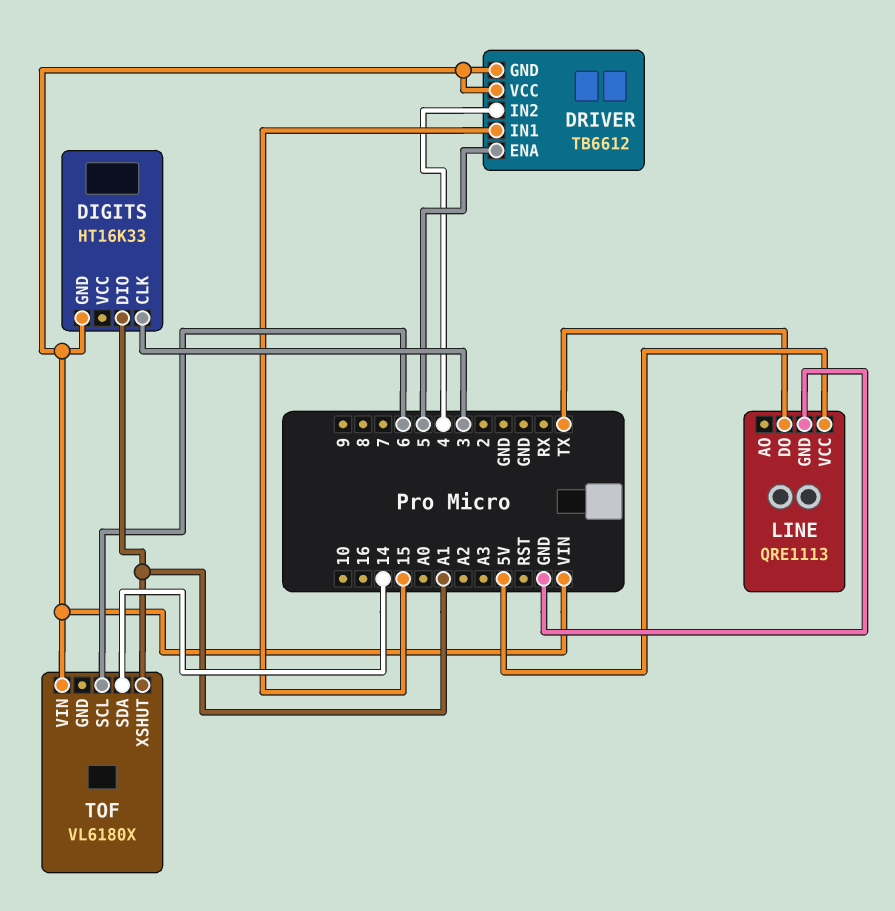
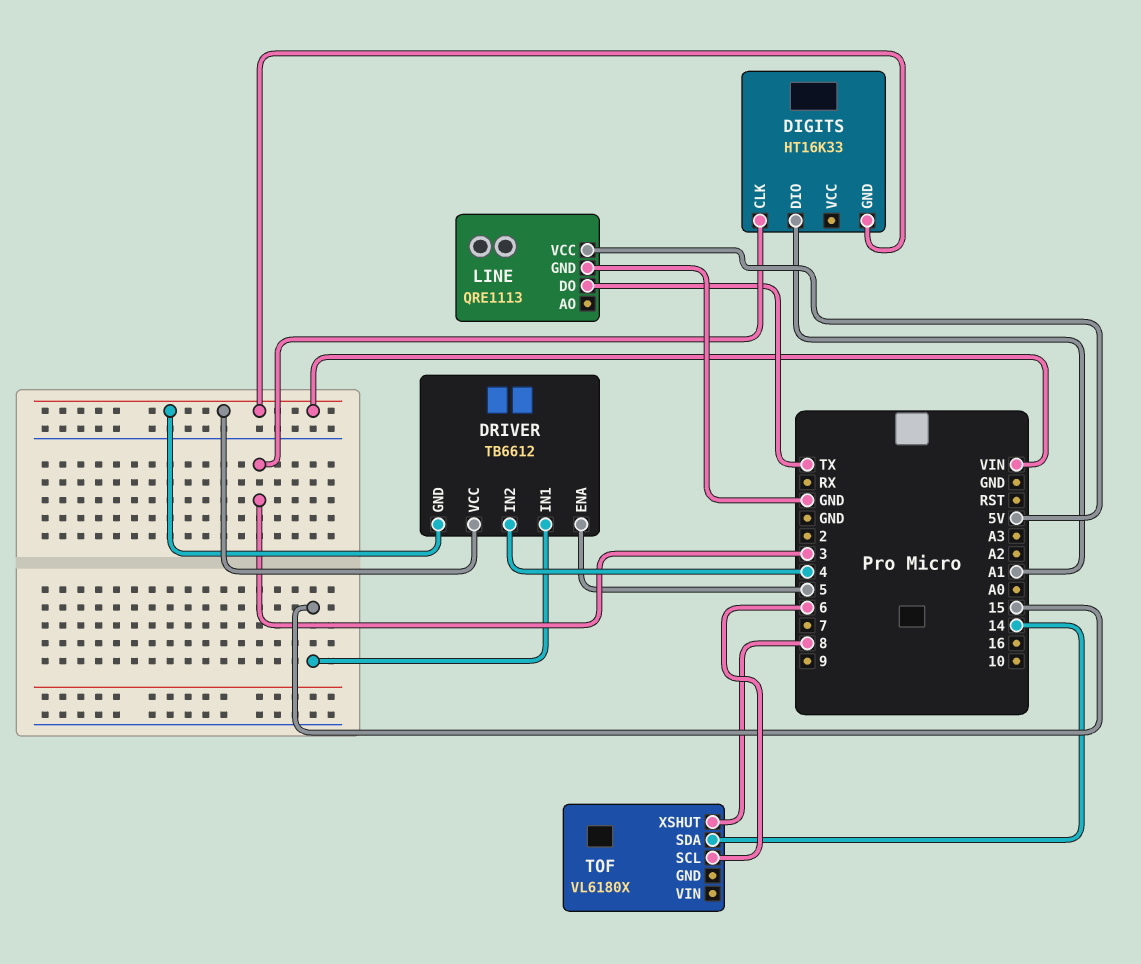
TOF pin VIN: VIN -> none
TOF pin XSHUT: A1 -> 8

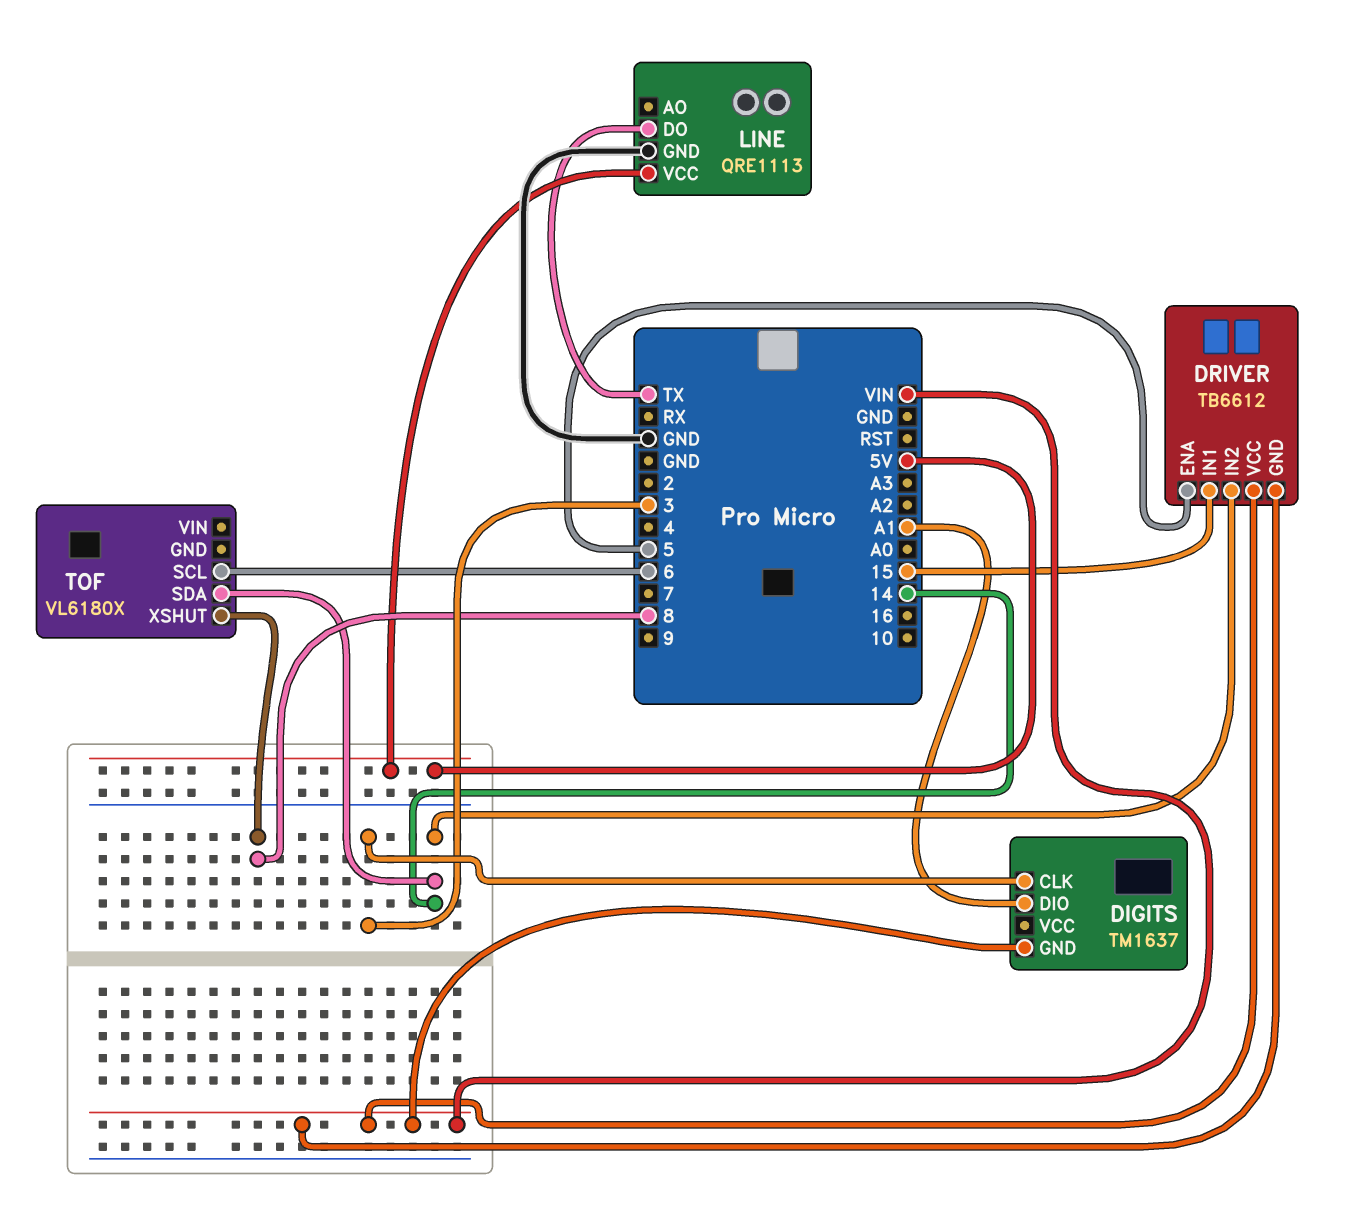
DIGITS: HT16K33 -> TM1637
DRIVER pin IN2: 4 -> 14

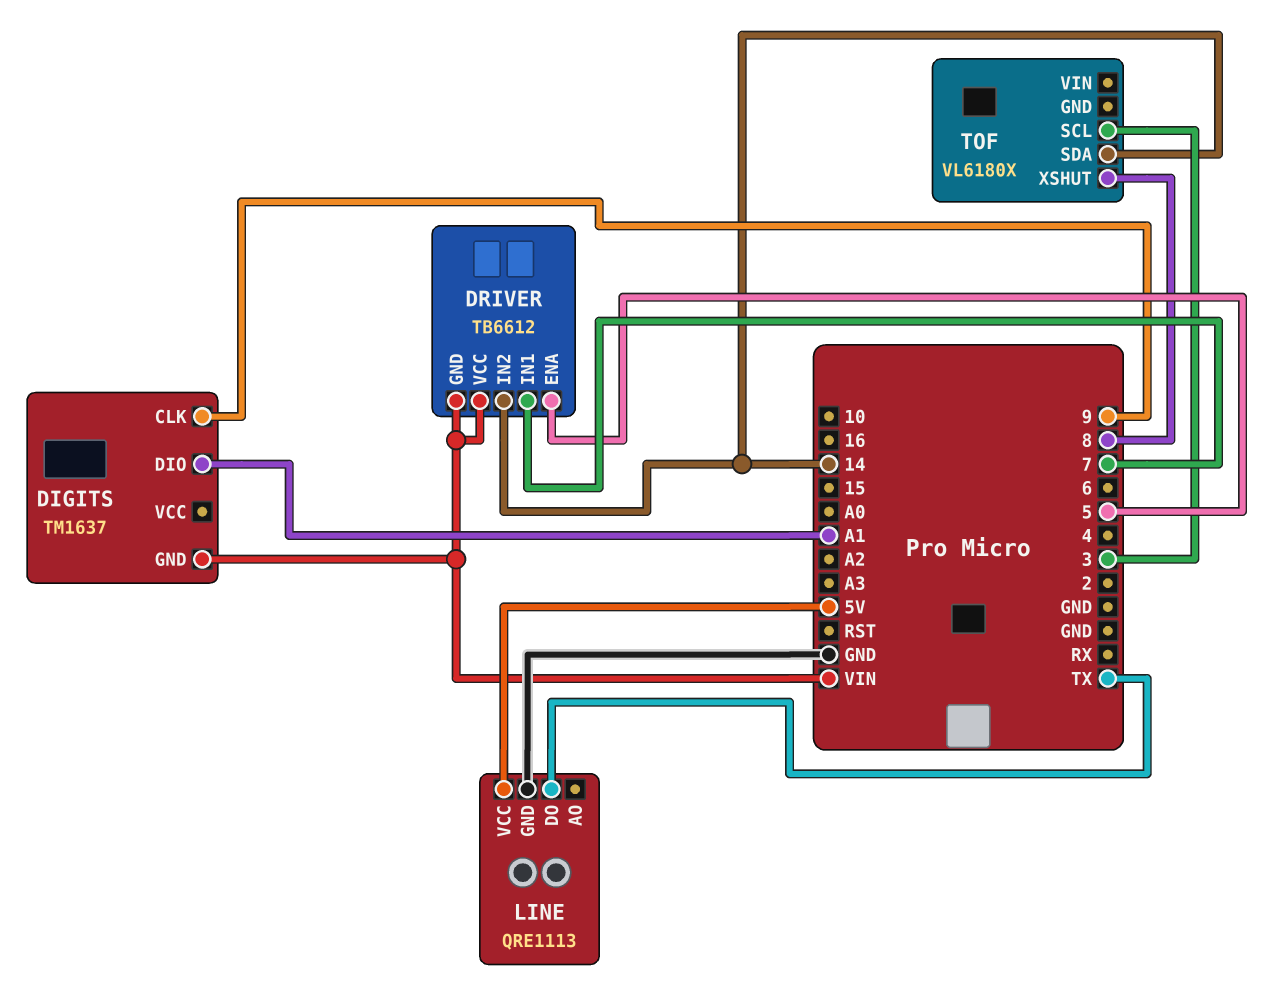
DIGITS pin CLK: 3 -> 9
DRIVER pin IN1: 15 -> 7
TOF pin SCL: 6 -> 3

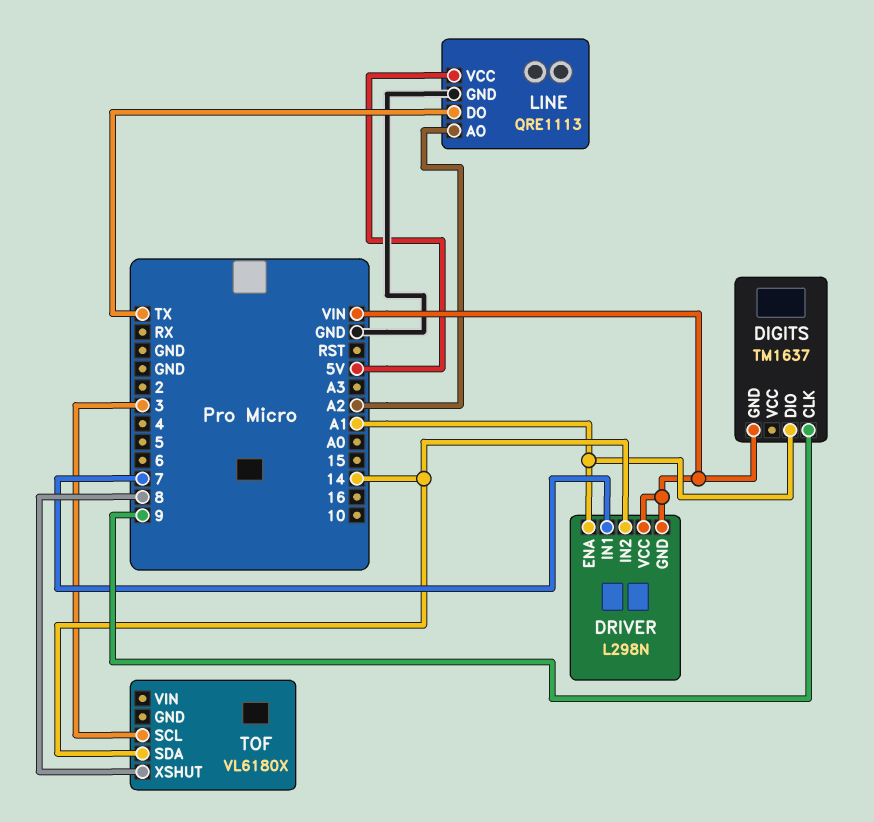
DRIVER: TB6612 -> L298N
DRIVER pin ENA: 5 -> A1
LINE pin AO: none -> A2

